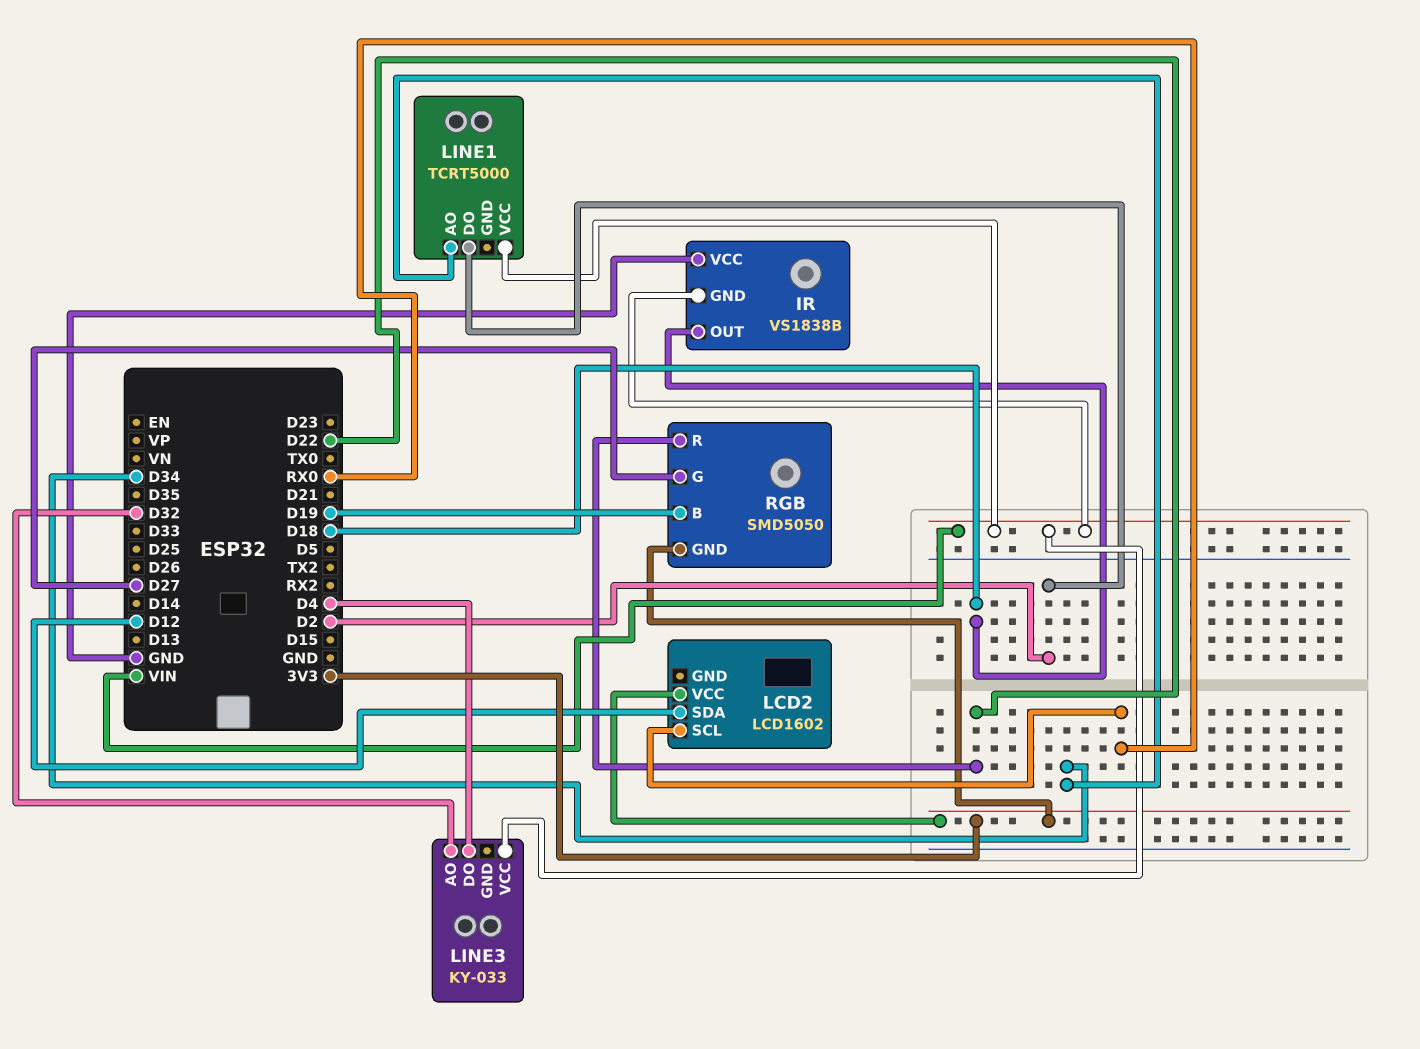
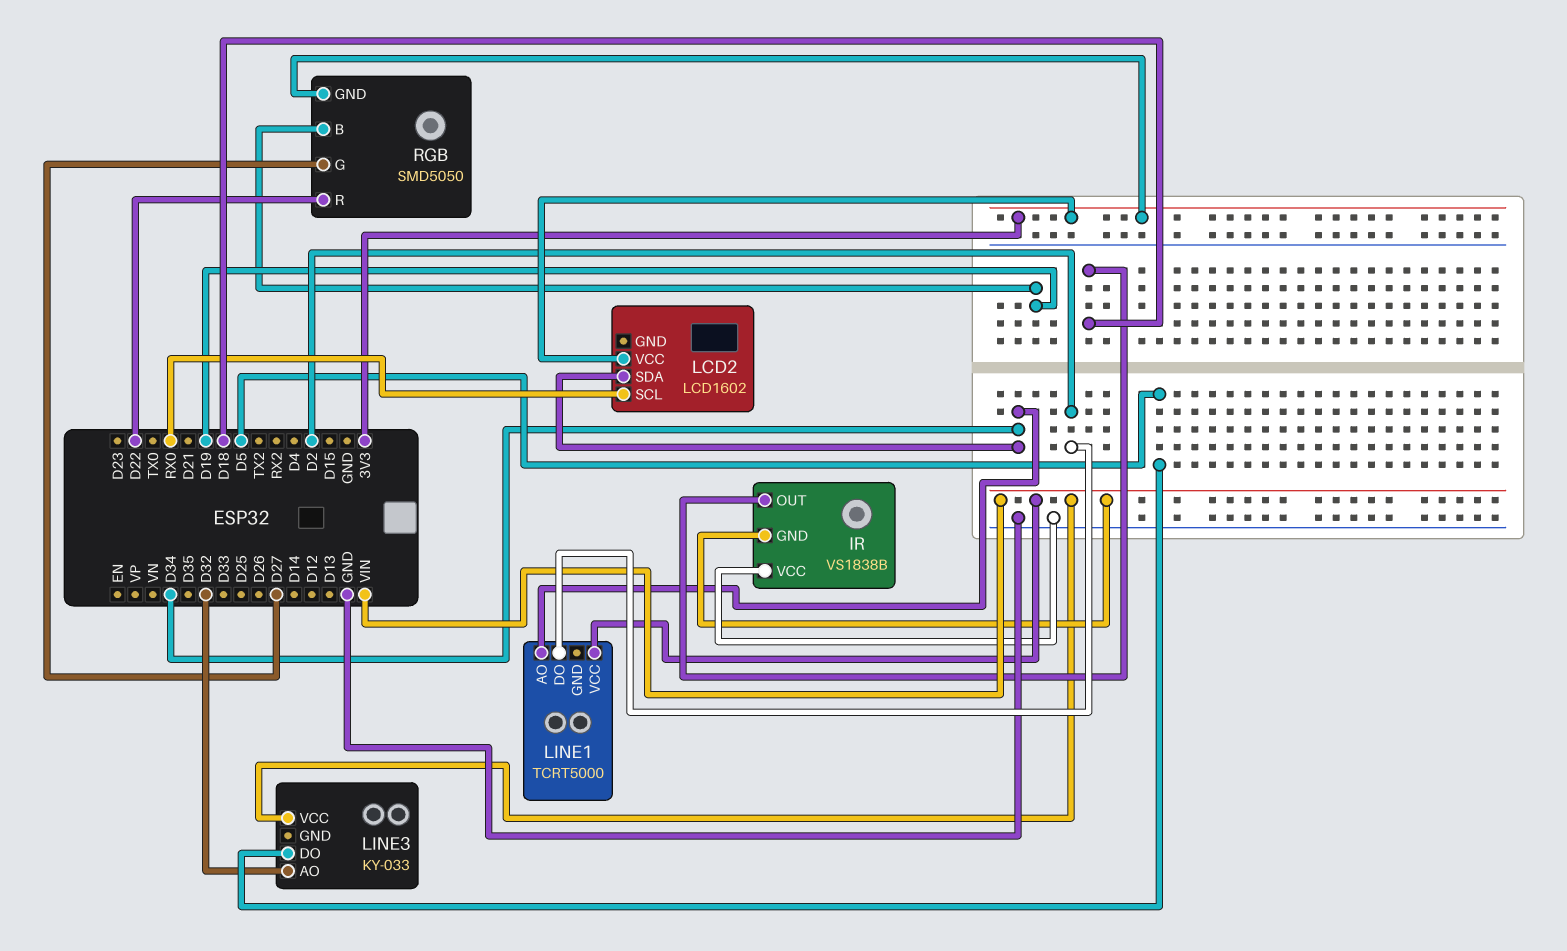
LCD2 pin SDA: D12 -> D34
LINE3 pin DO: D4 -> D5

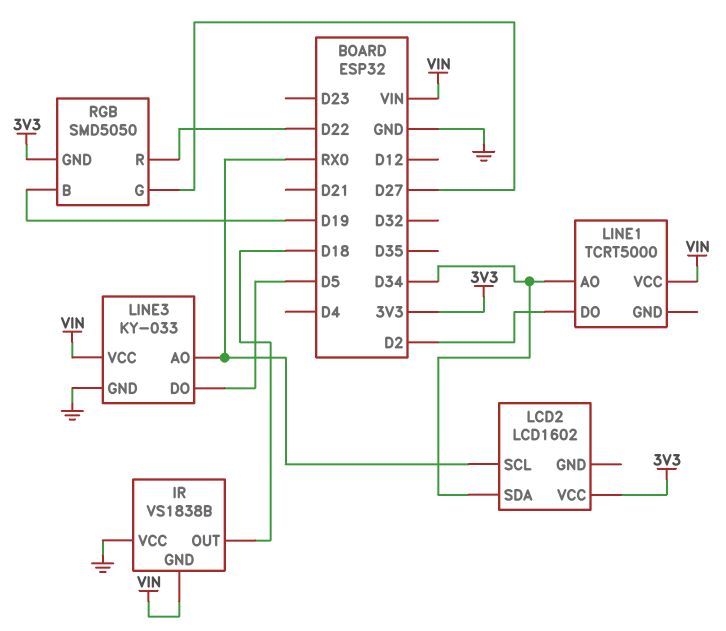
LINE3 pin AO: D32 -> RX0
LINE3 pin GND: none -> GND

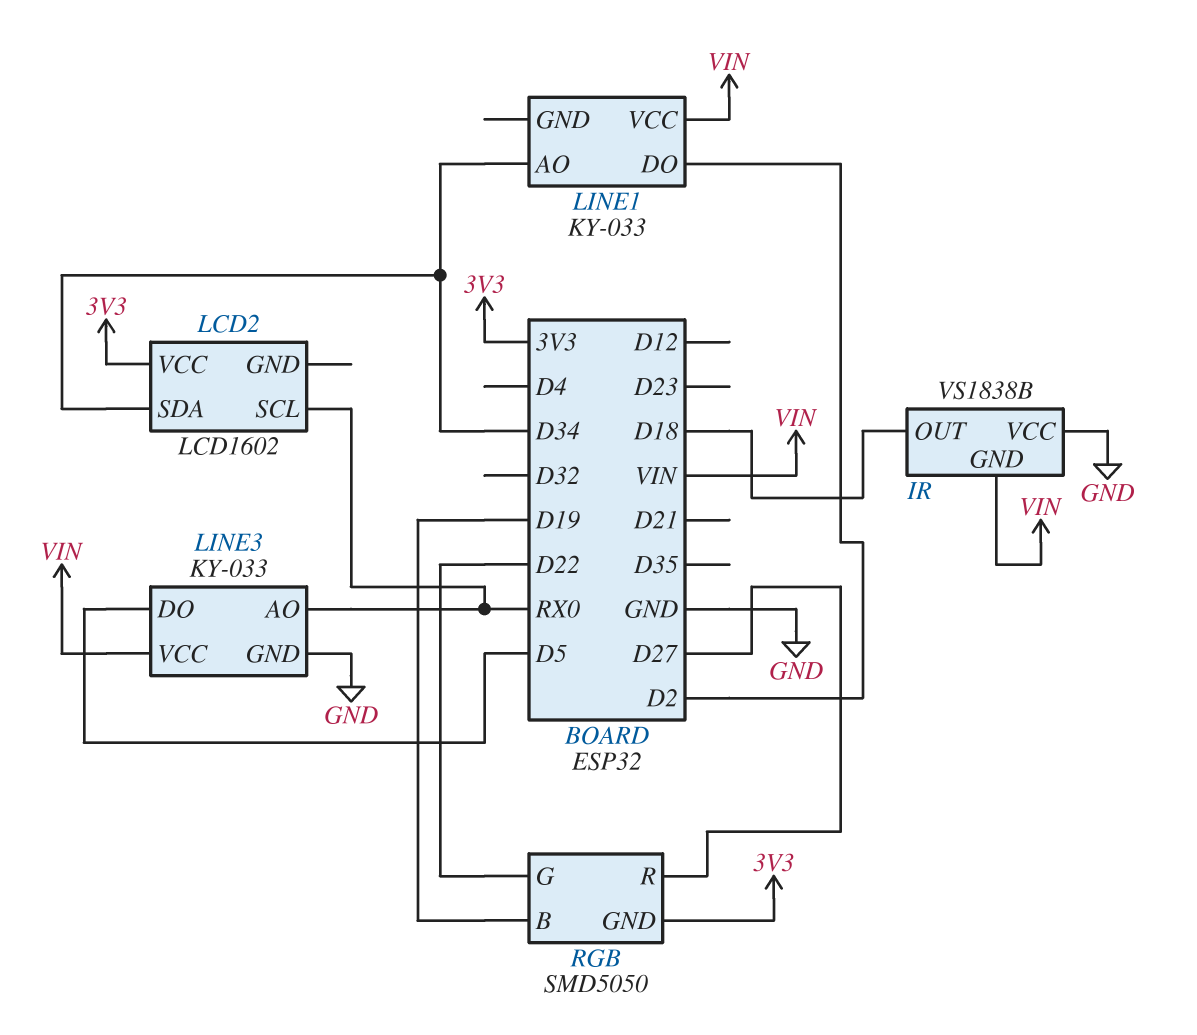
LINE1: TCRT5000 -> KY-033
RGB pin G: D27 -> D22
RGB pin R: D22 -> D27

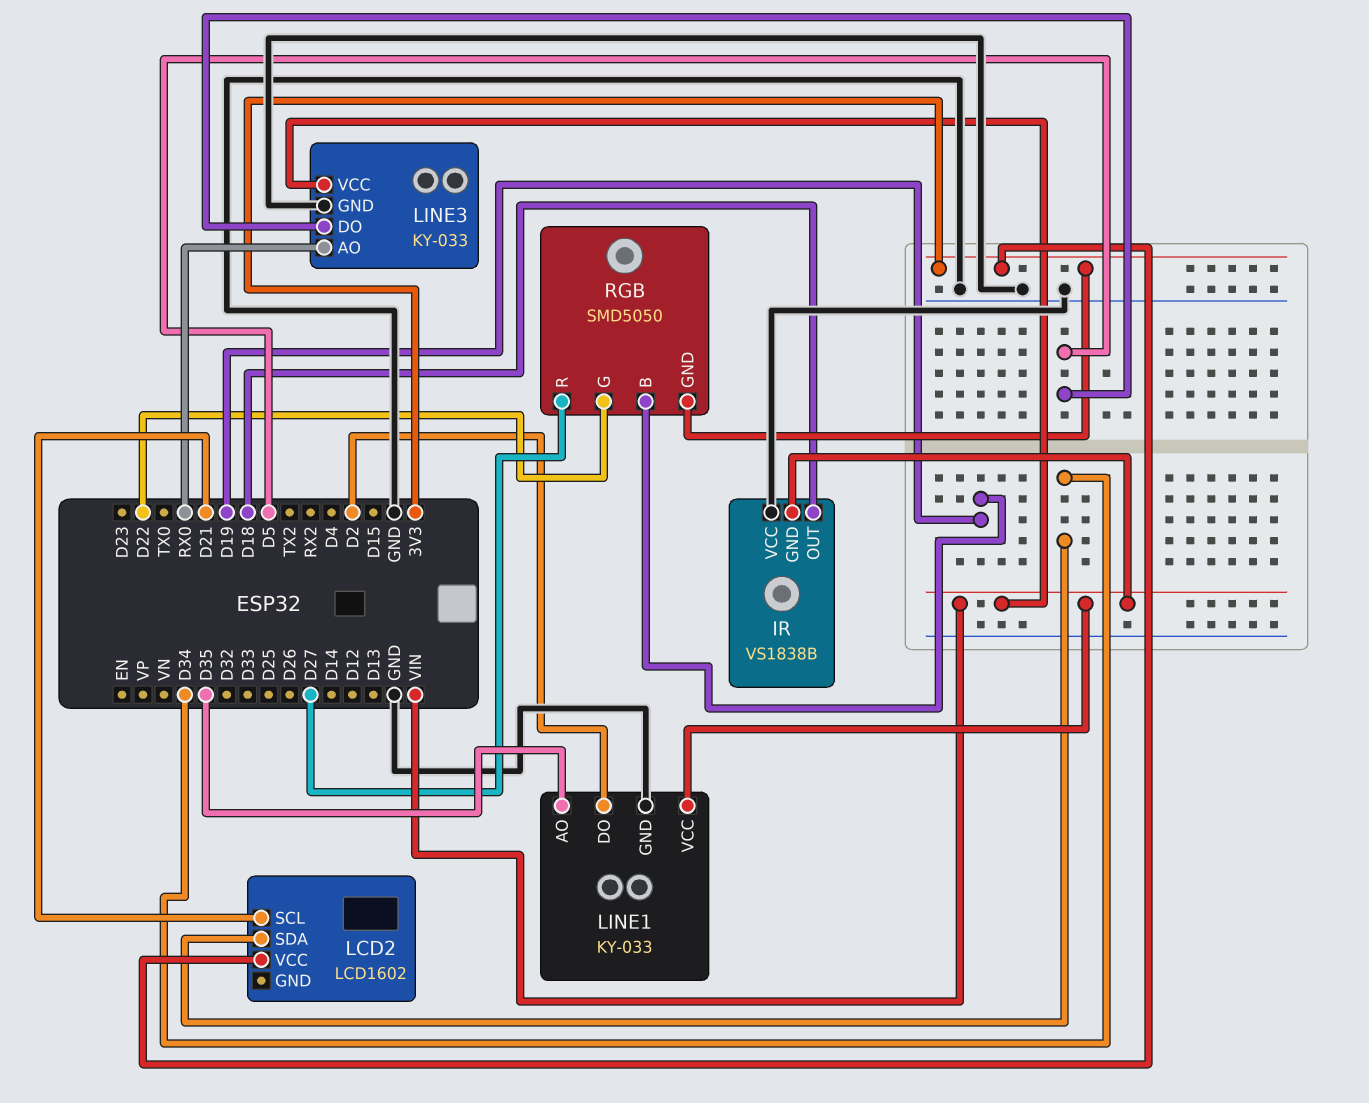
LCD2 pin SCL: RX0 -> D21
LINE1 pin AO: D34 -> D35
LINE1 pin GND: none -> GND

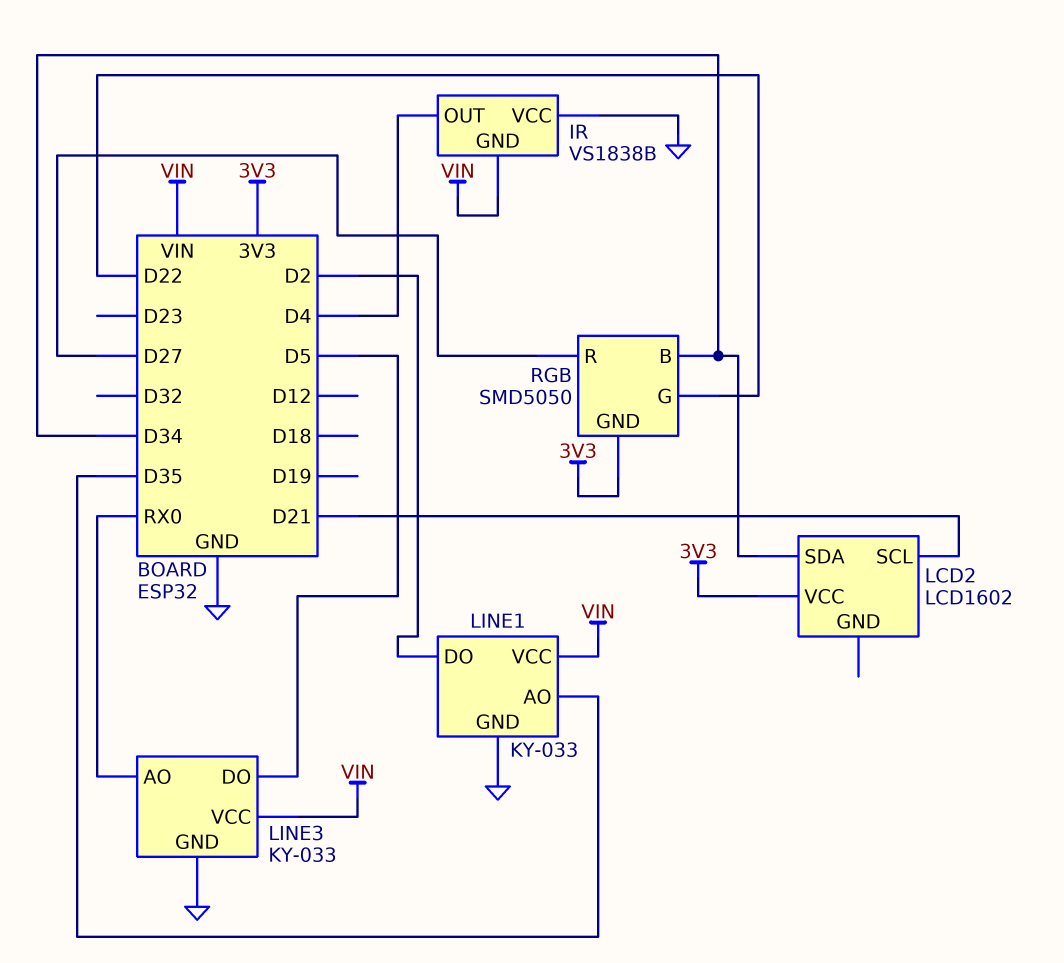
IR pin OUT: D18 -> D4
RGB pin B: D19 -> D34

